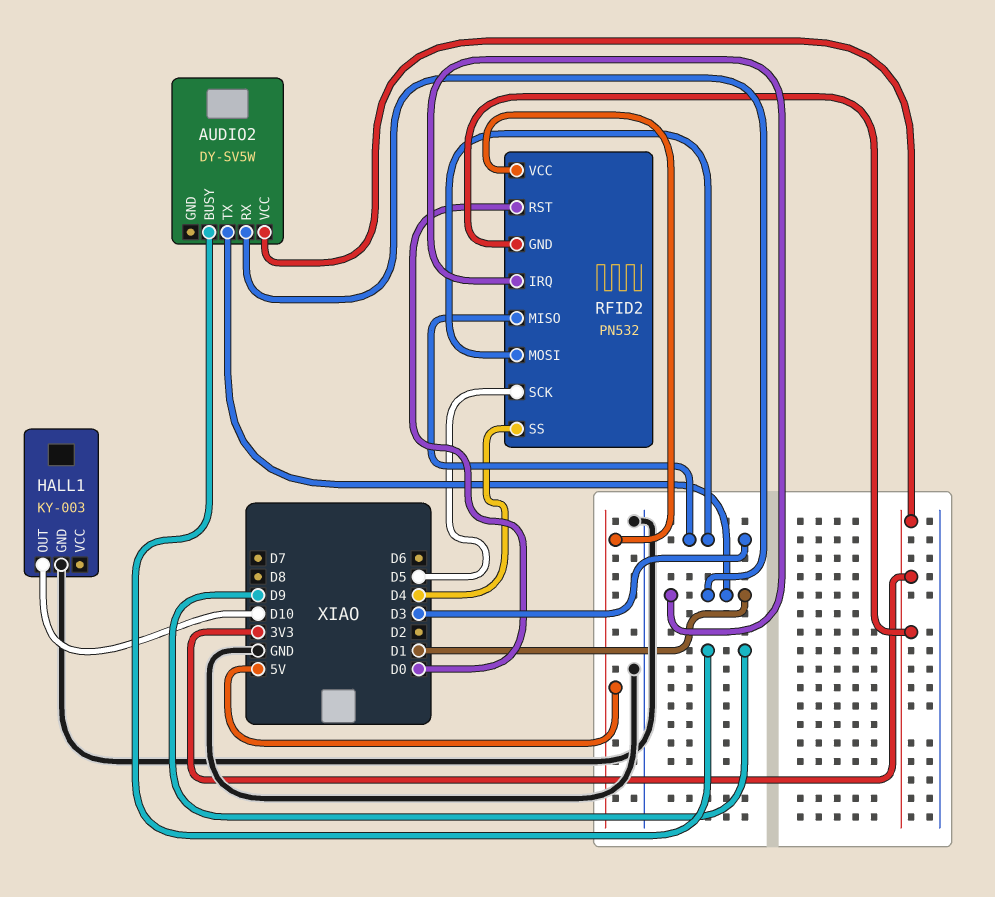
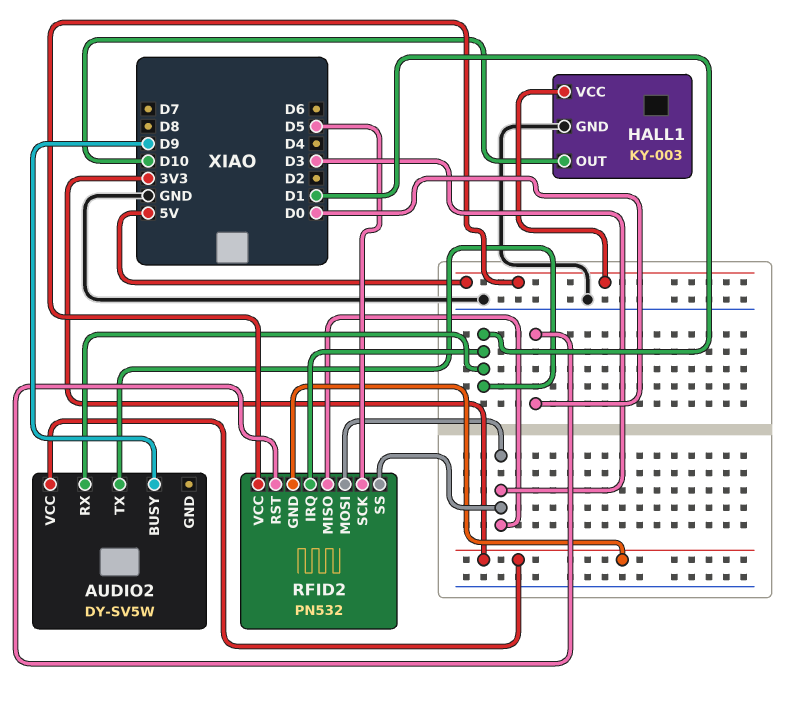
HALL1 pin VCC: none -> 5V
RFID2 pin SS: D4 -> D3

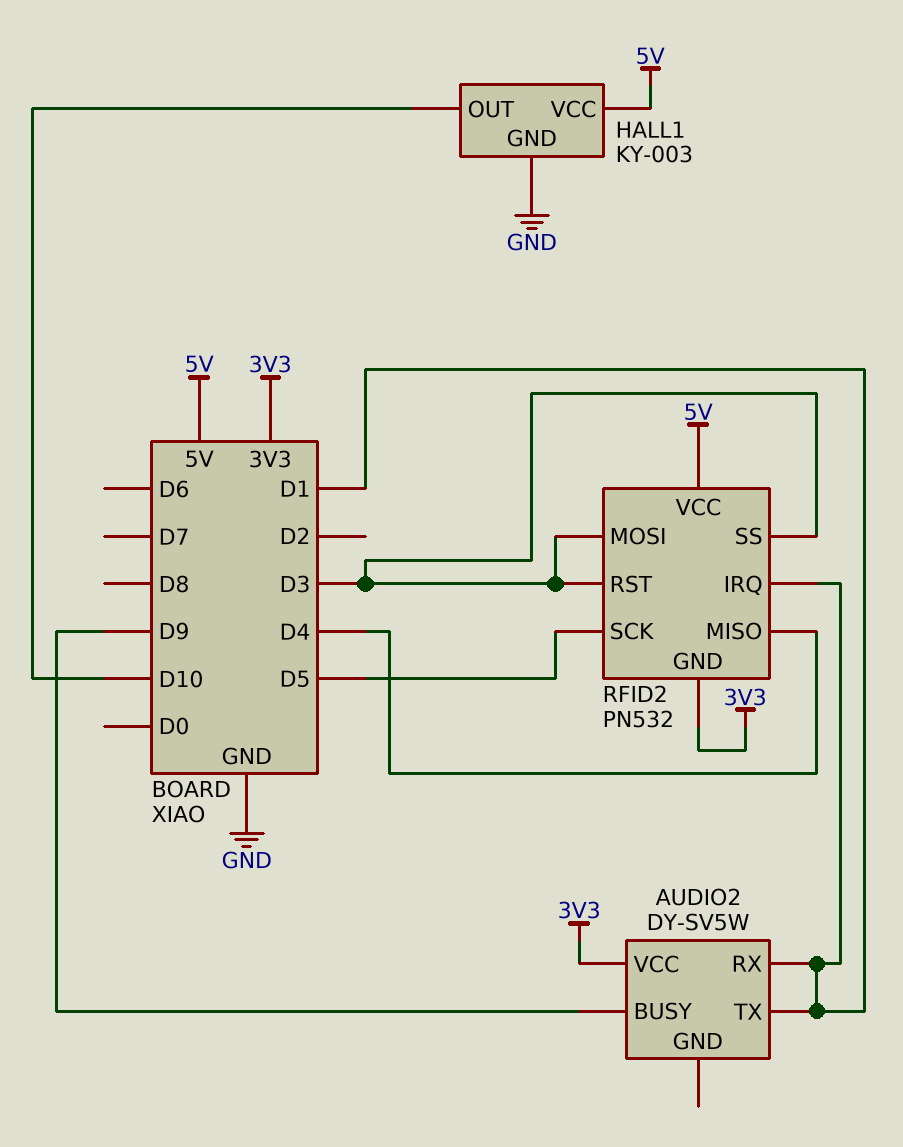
RFID2 pin MISO: D3 -> D4
RFID2 pin RST: D0 -> D3

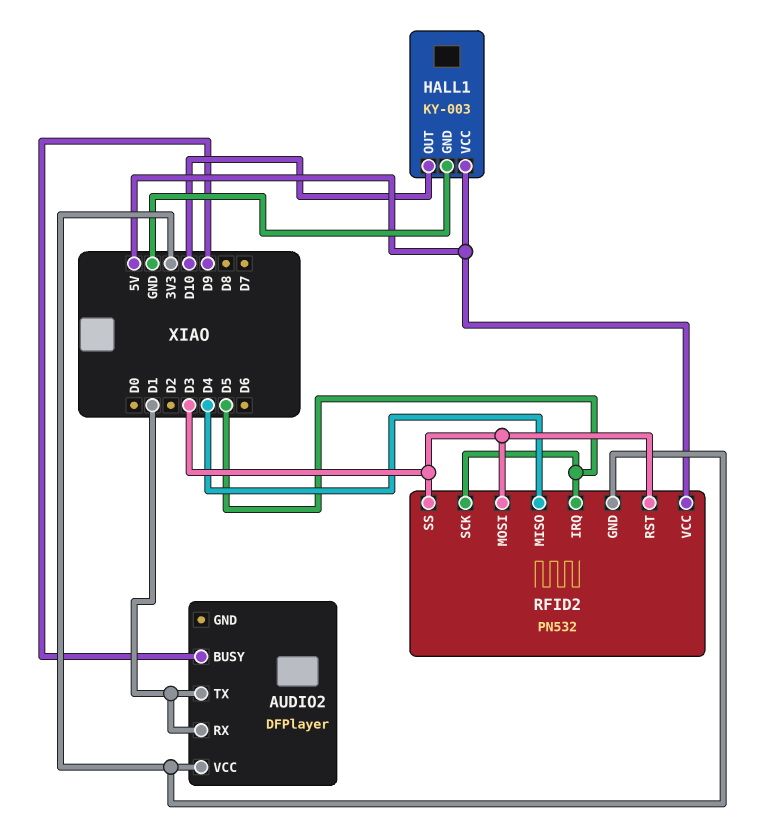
AUDIO2: DY-SV5W -> DFPlayer
RFID2 pin IRQ: D1 -> D5

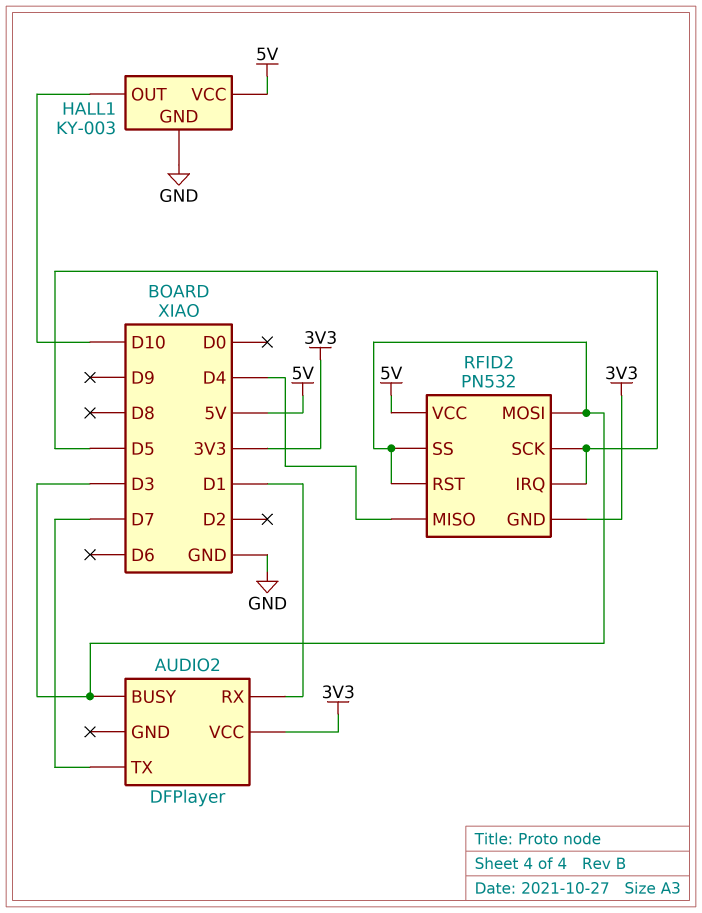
AUDIO2 pin BUSY: D9 -> D3
AUDIO2 pin TX: D1 -> D7

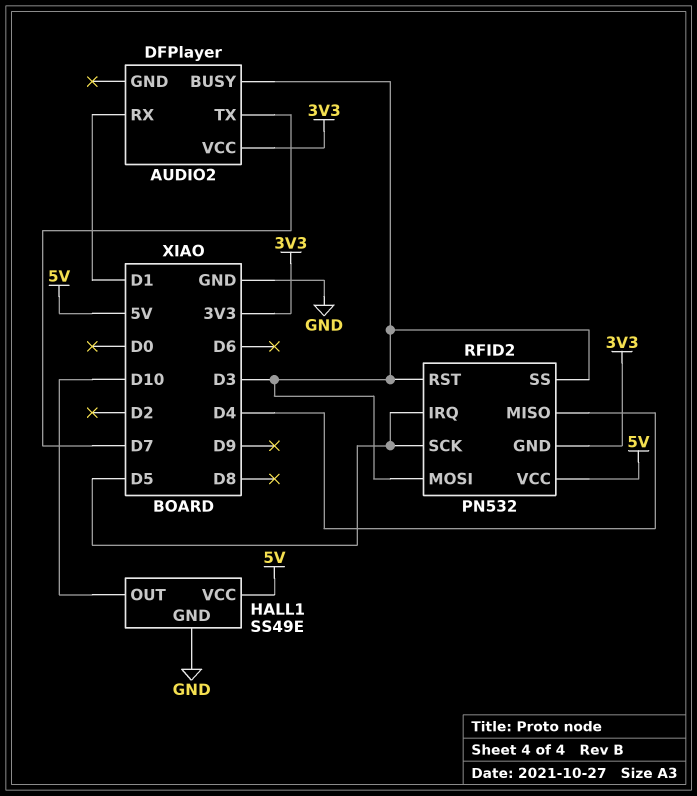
HALL1: KY-003 -> SS49E

